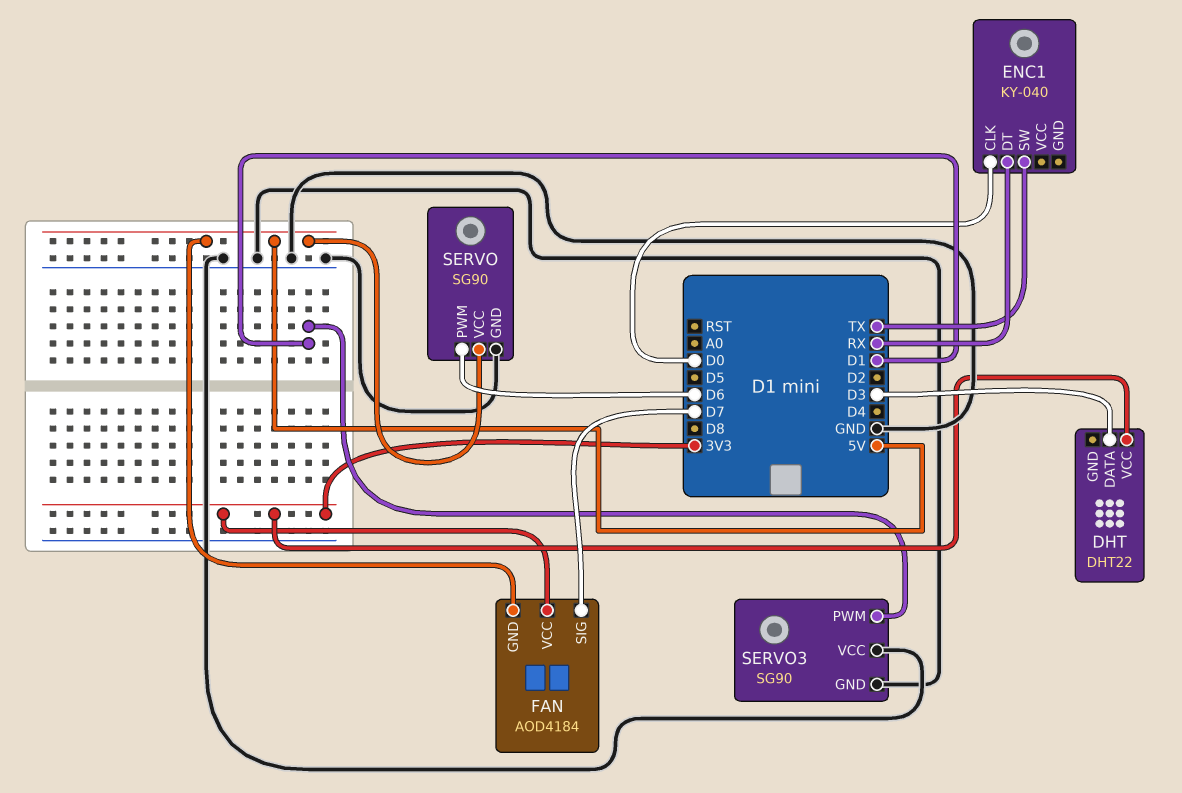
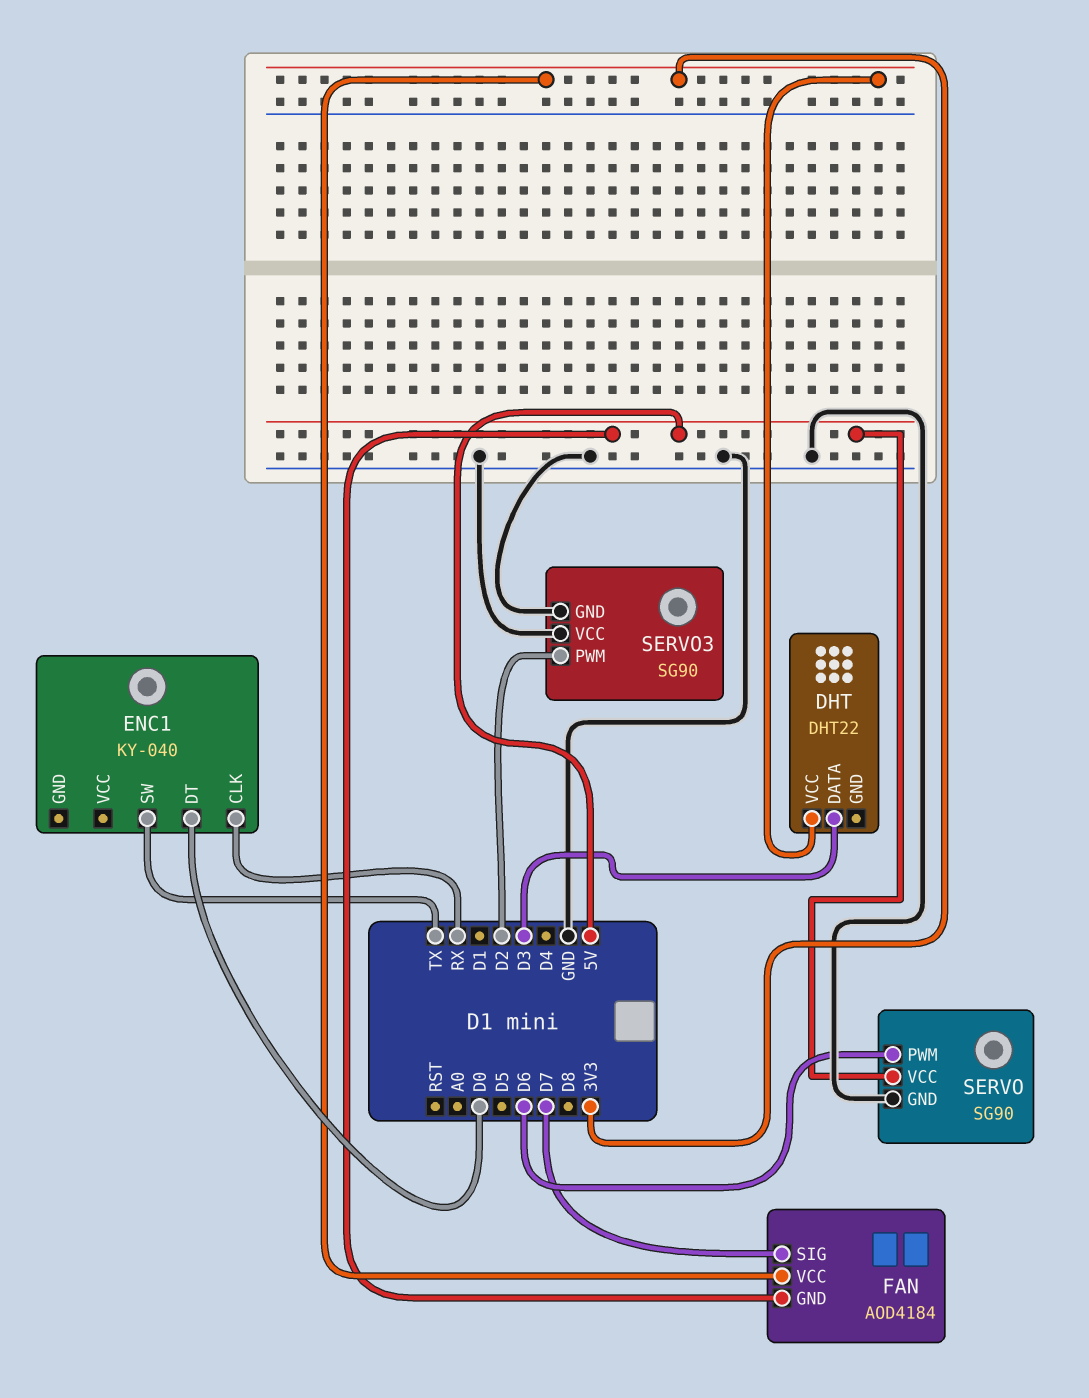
ENC1 pin CLK: D0 -> RX
ENC1 pin DT: RX -> D0
SERVO3 pin PWM: D1 -> D2

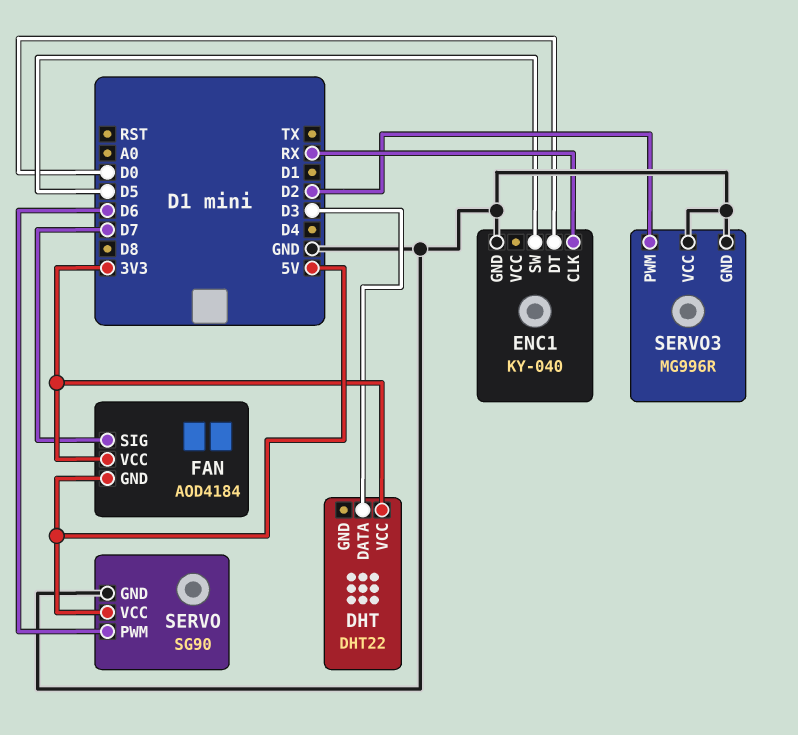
ENC1 pin GND: none -> GND
ENC1 pin SW: TX -> D5
SERVO3: SG90 -> MG996R

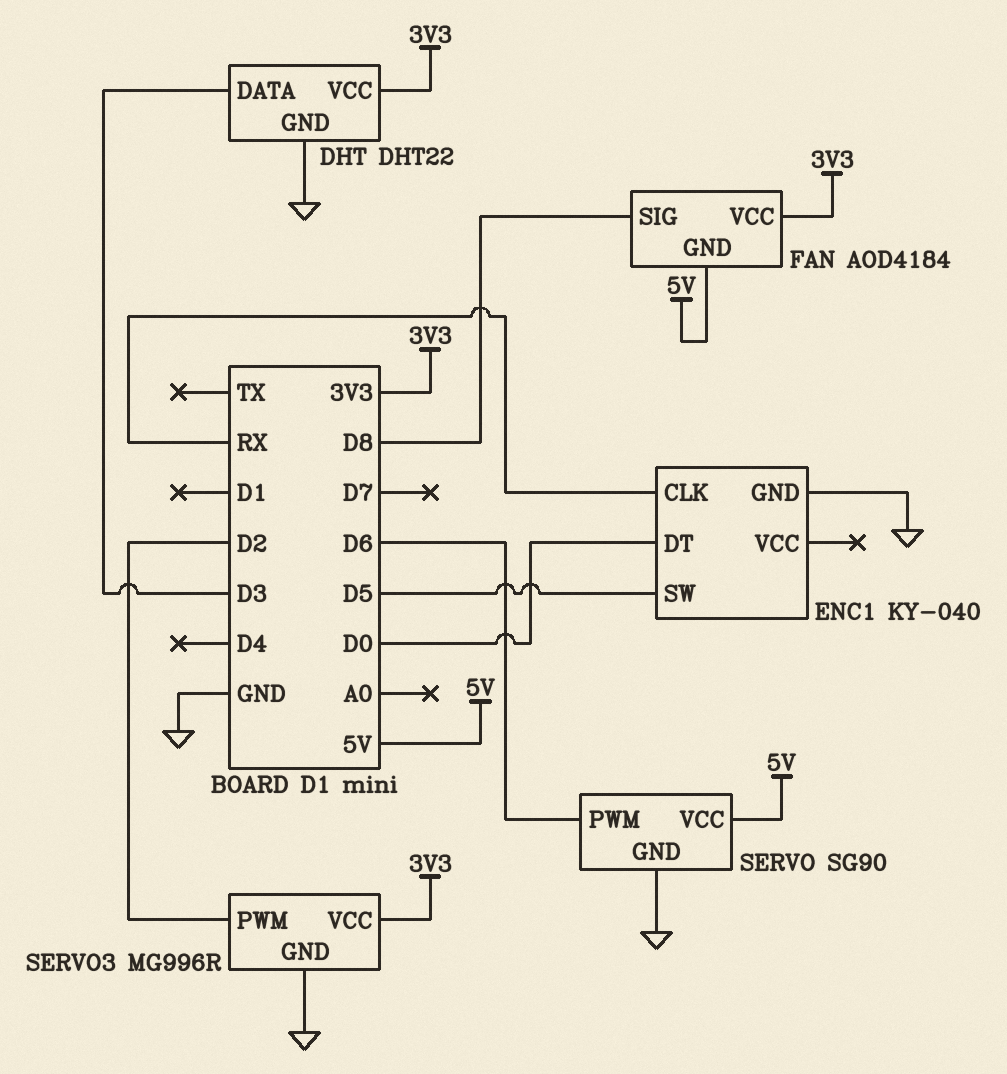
DHT pin GND: none -> GND
FAN pin SIG: D7 -> D8
SERVO3 pin VCC: GND -> 3V3

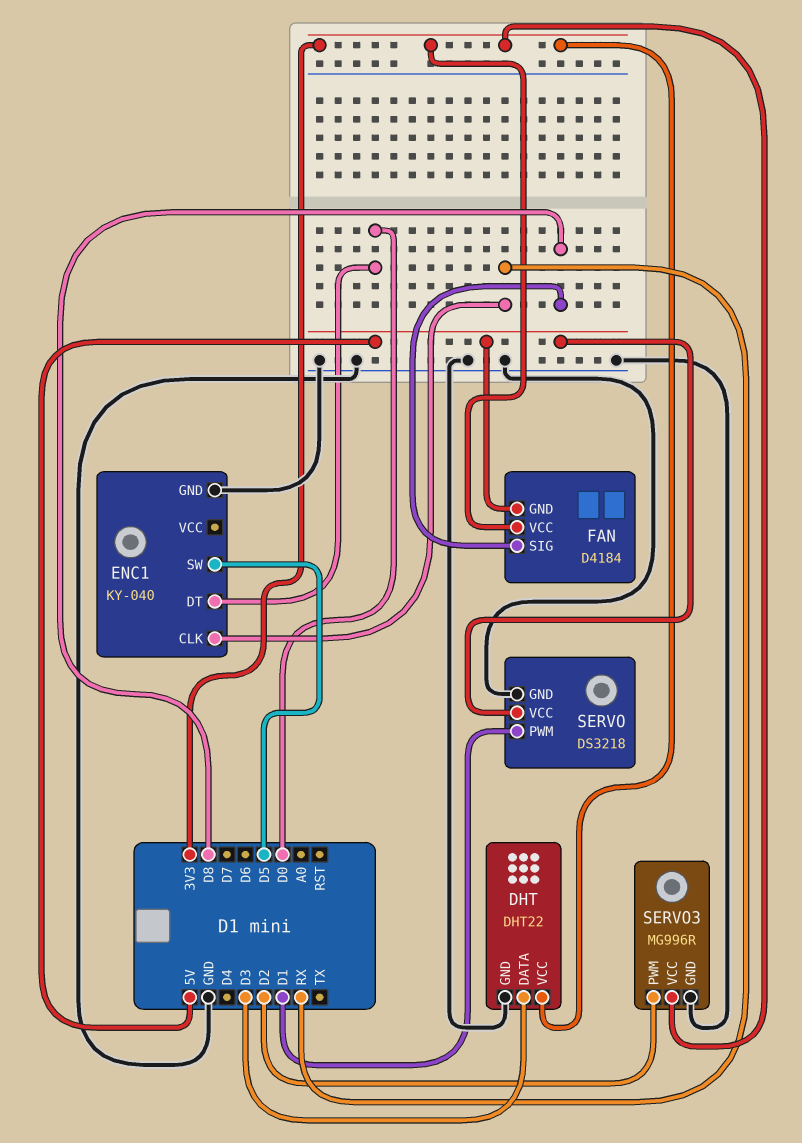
FAN: AOD4184 -> D4184
SERVO: SG90 -> DS3218
SERVO pin PWM: D6 -> D1

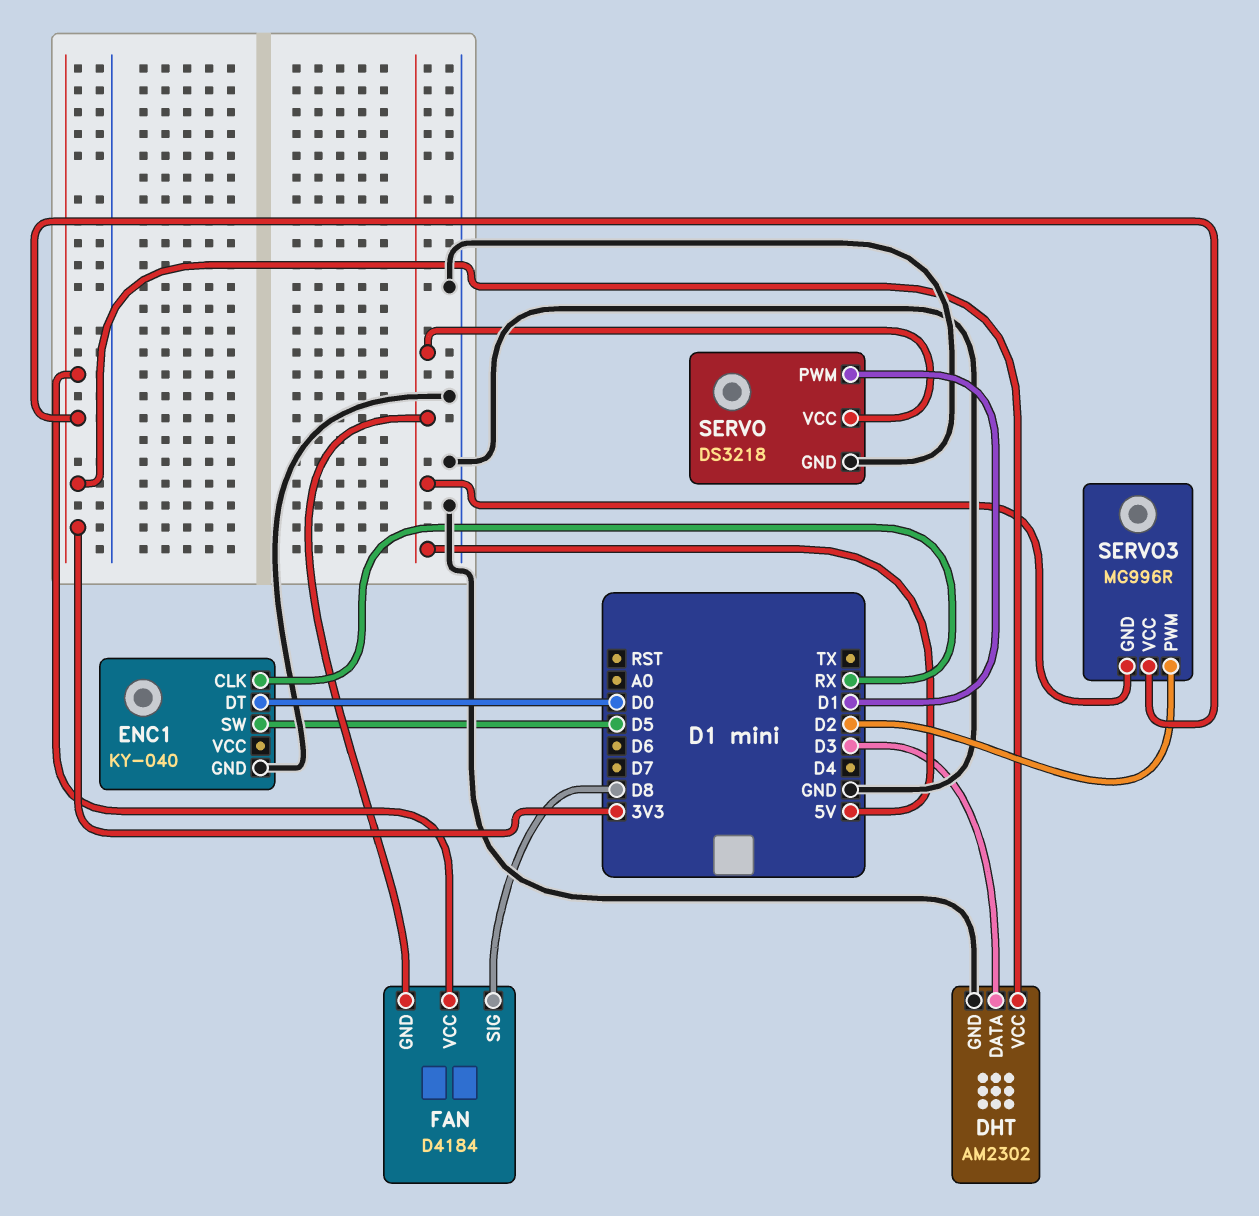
DHT: DHT22 -> AM2302
SERVO3 pin GND: GND -> 5V

